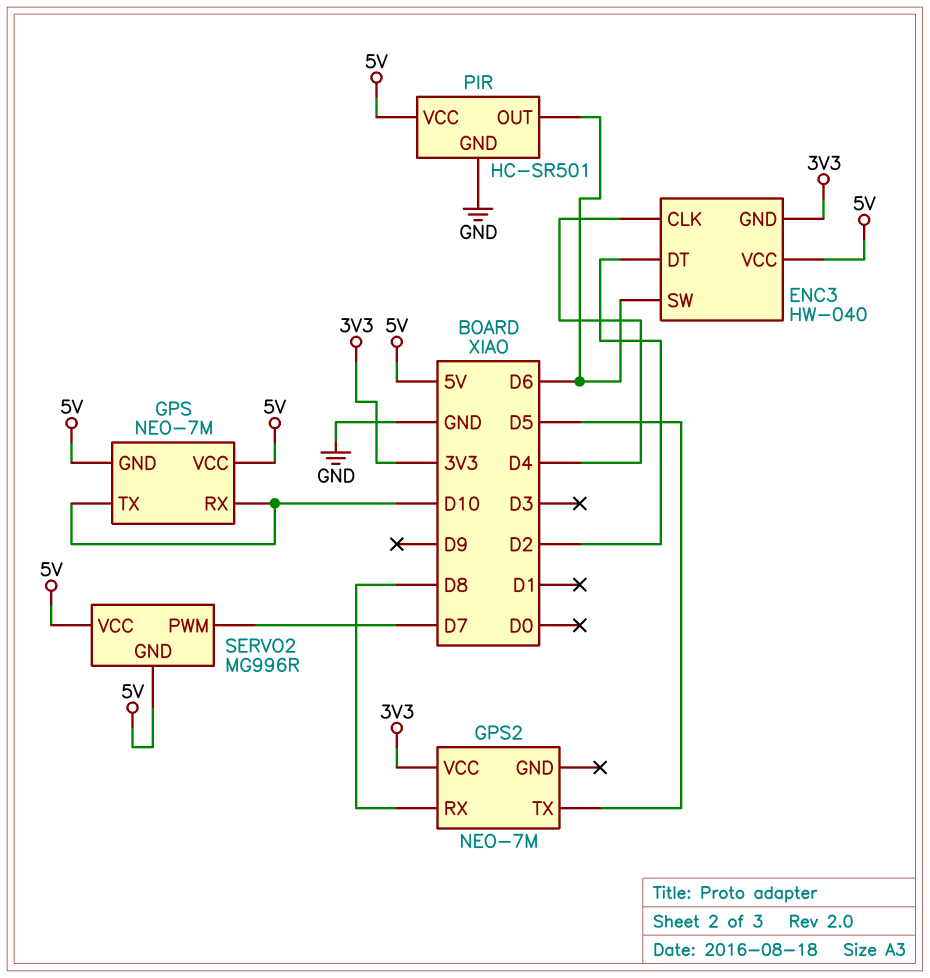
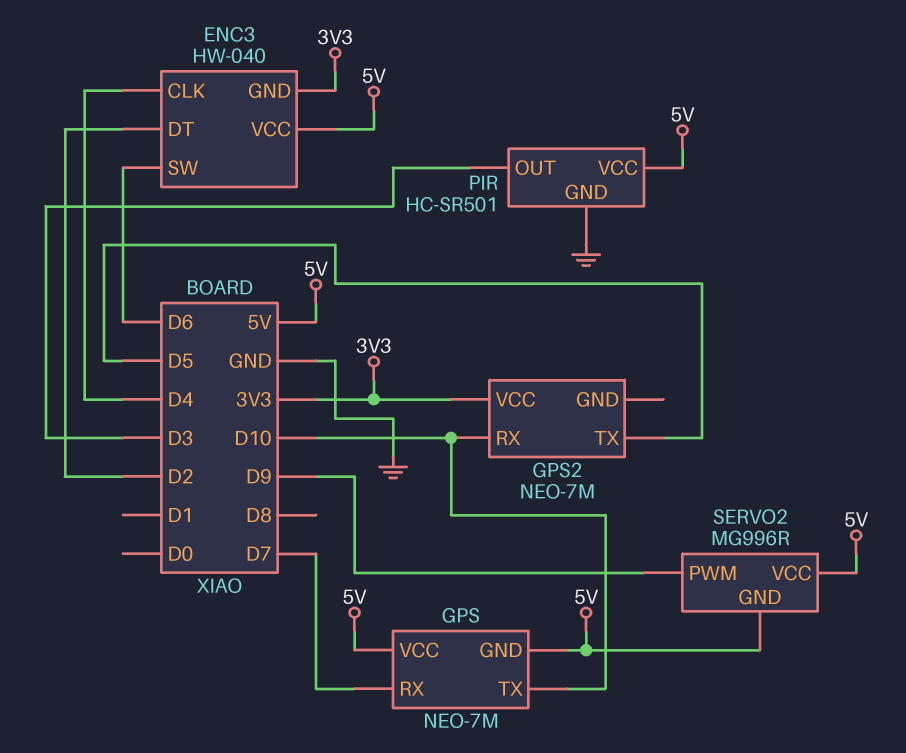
GPS pin RX: D10 -> D7
GPS2 pin RX: D8 -> D10
PIR pin OUT: D6 -> D3
SERVO2 pin PWM: D7 -> D9

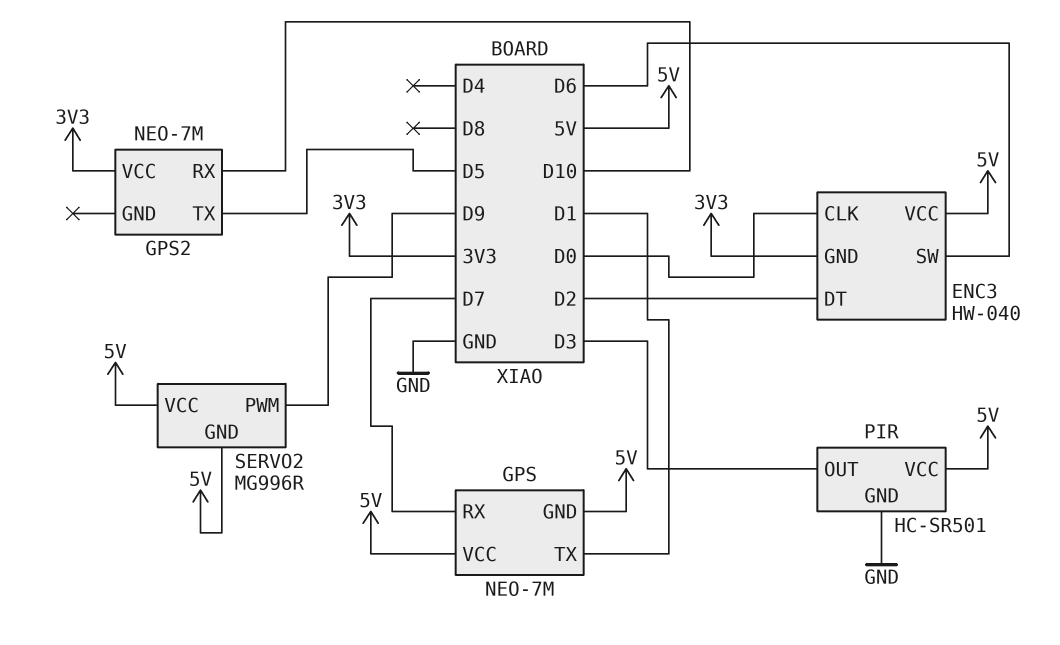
ENC3 pin CLK: D4 -> D0
GPS pin TX: D10 -> D1

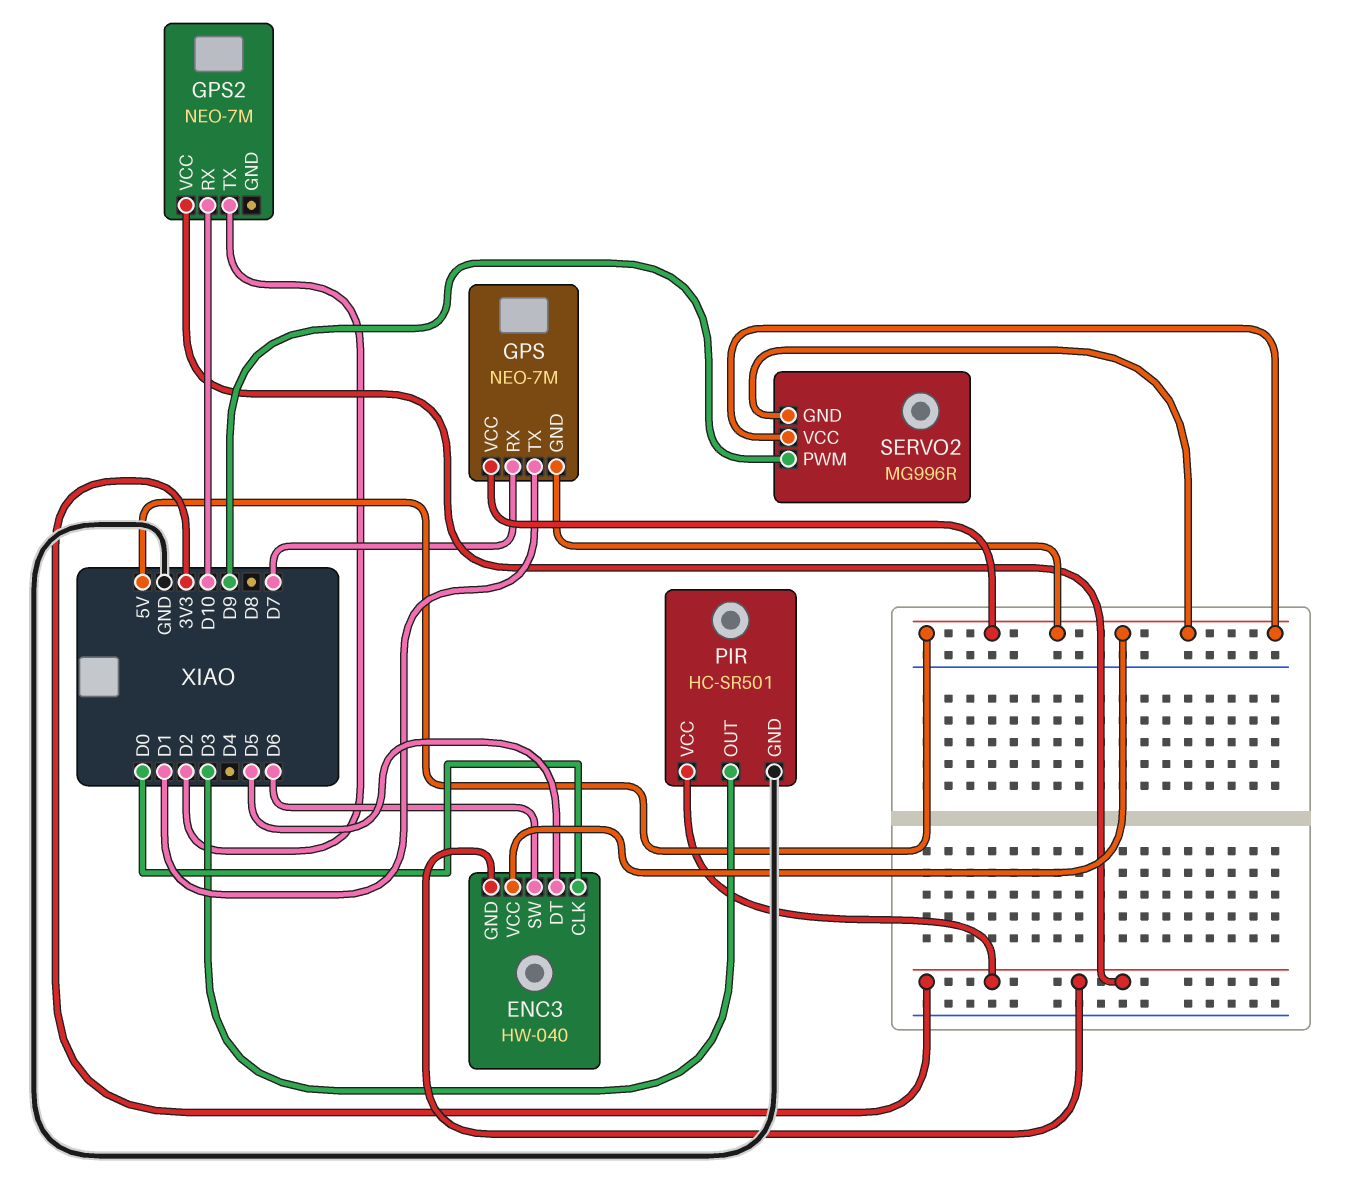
ENC3 pin DT: D2 -> D5
GPS2 pin TX: D5 -> D2
PIR pin VCC: 5V -> 3V3

